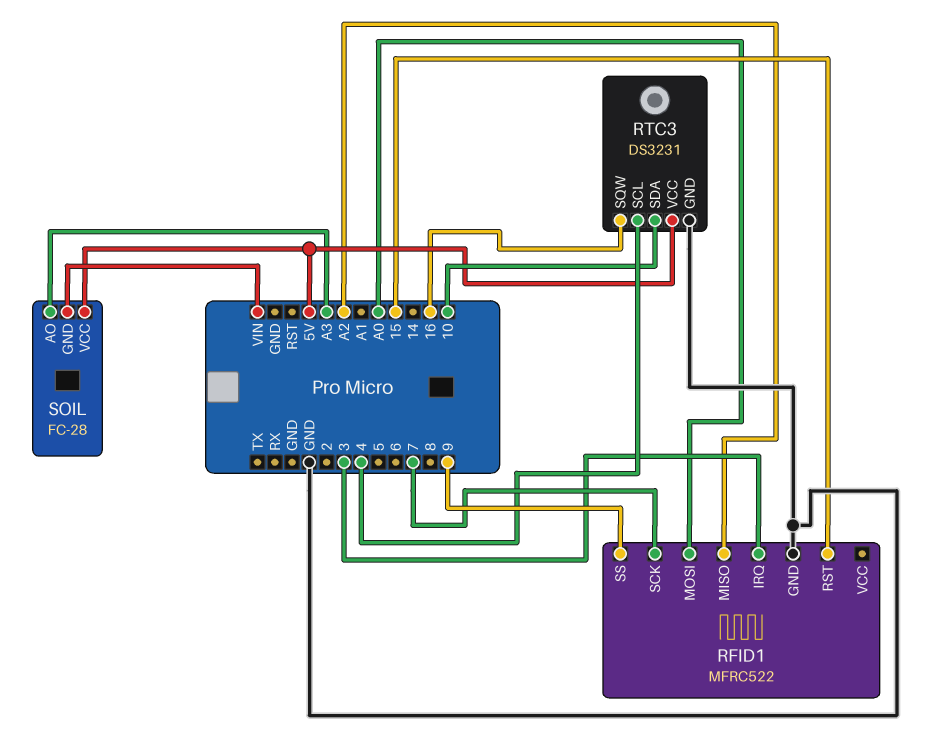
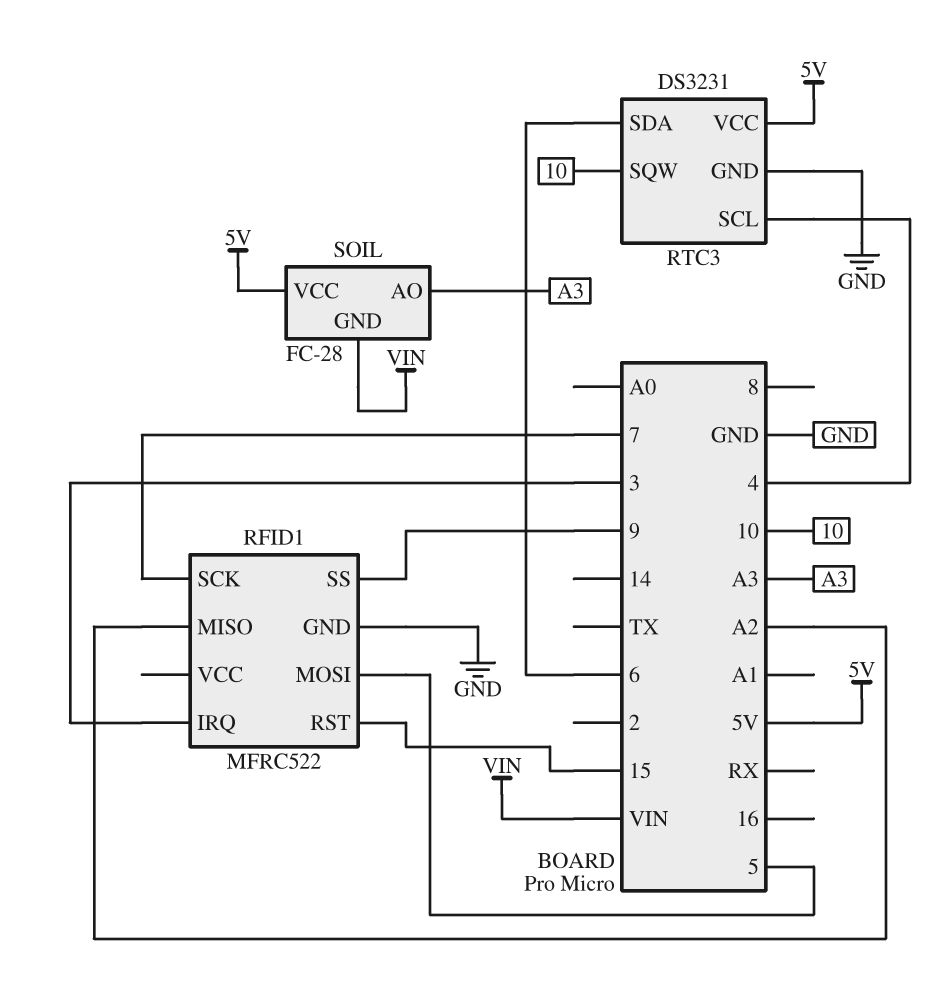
RFID1 pin MOSI: A0 -> 5
RTC3 pin SDA: 10 -> 6
RTC3 pin SQW: 16 -> 10

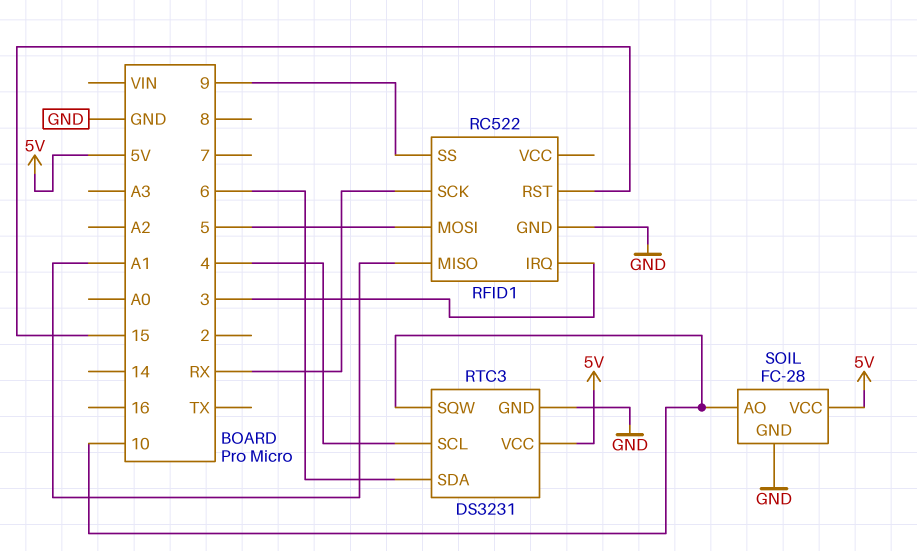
RFID1: MFRC522 -> RC522
RFID1 pin MISO: A2 -> A1
RFID1 pin SCK: 7 -> RX
SOIL pin AO: A3 -> 10
SOIL pin GND: VIN -> GND

